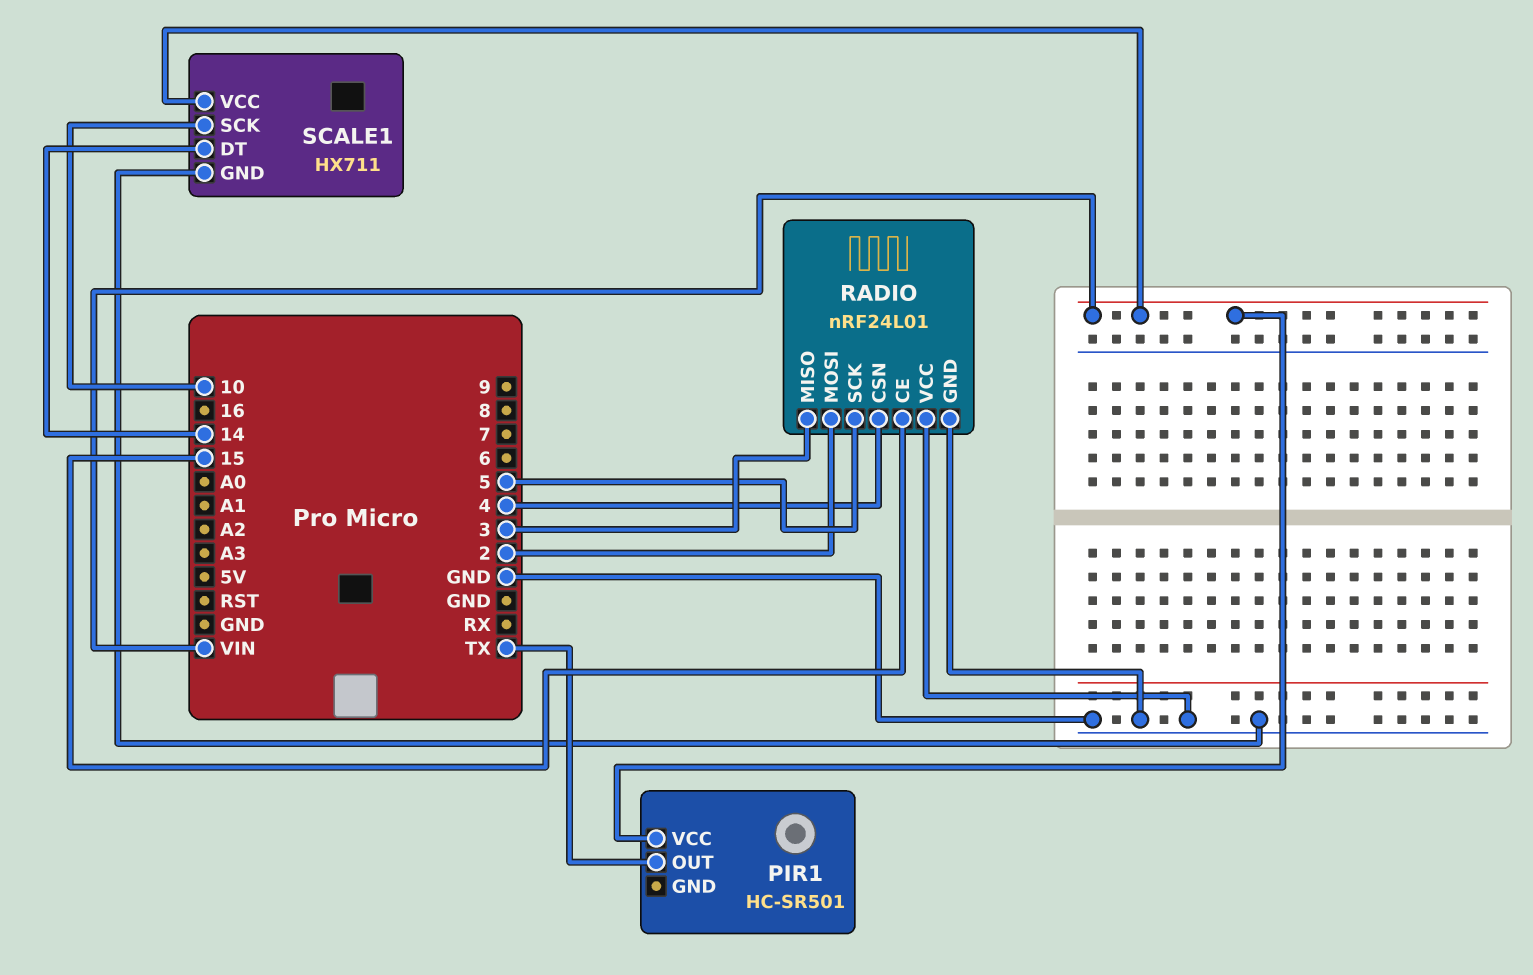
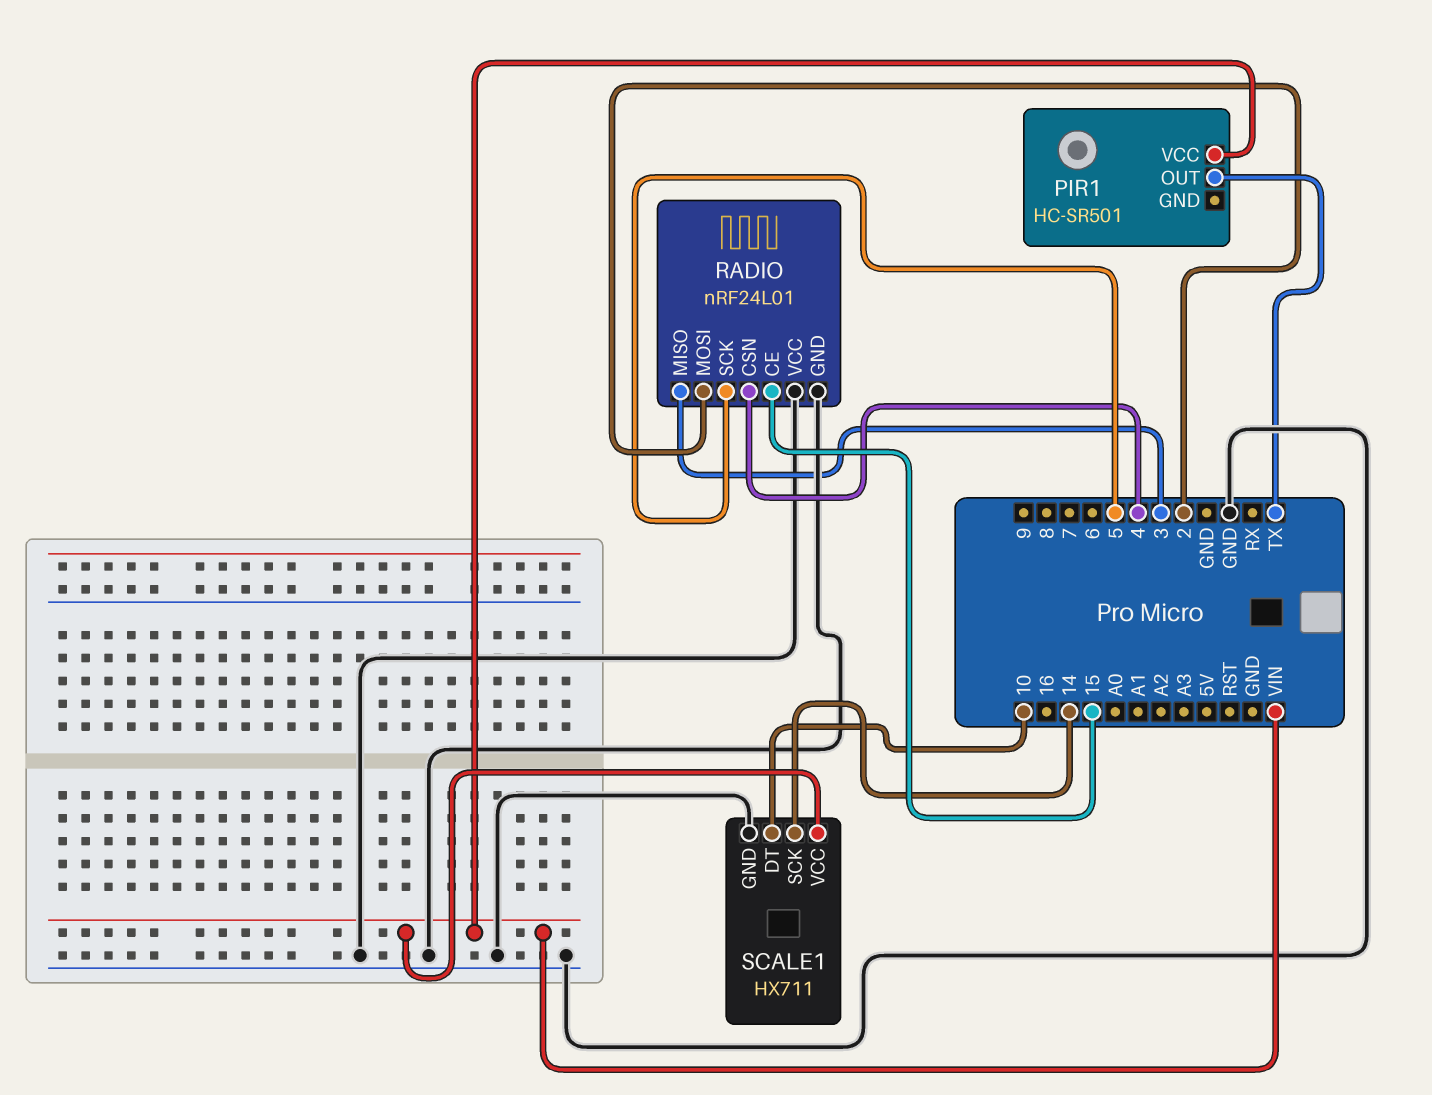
SCALE1 pin DT: 14 -> 10
SCALE1 pin SCK: 10 -> 14

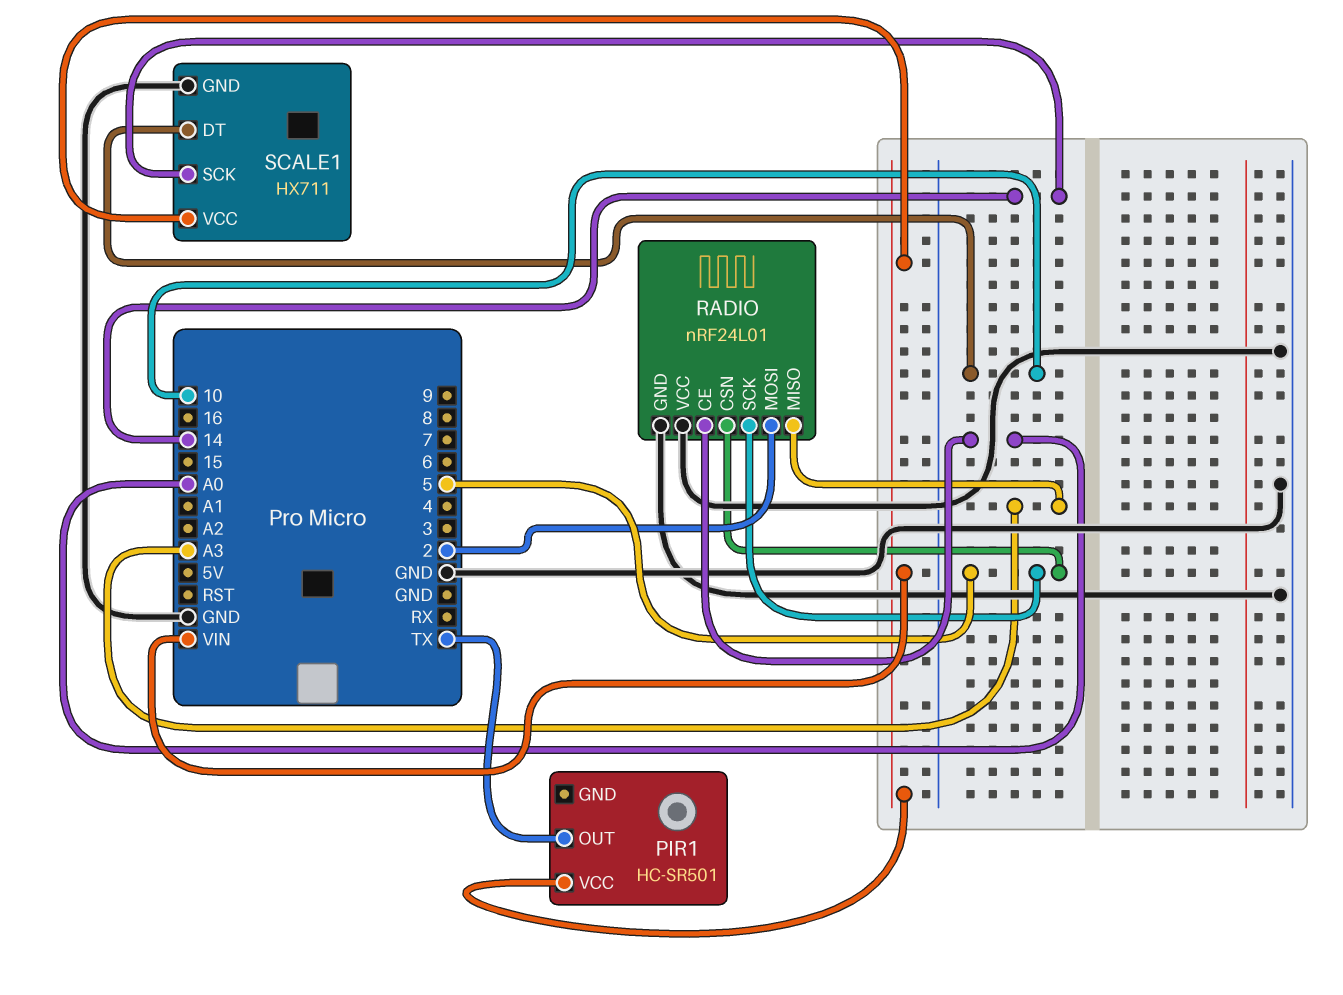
RADIO pin CE: 15 -> A0
RADIO pin CSN: 4 -> 5
RADIO pin MISO: 3 -> A3

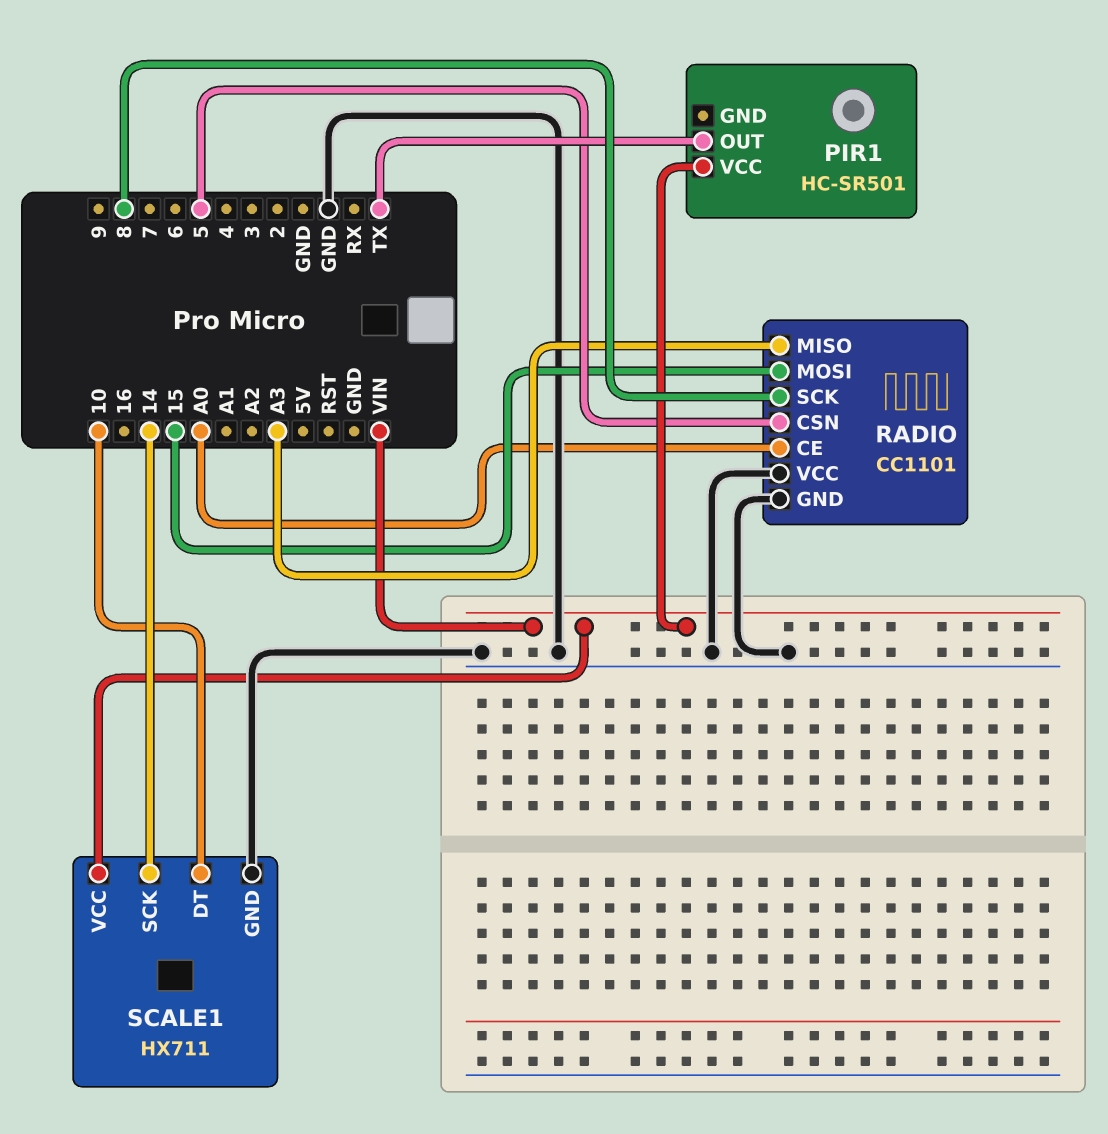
RADIO: nRF24L01 -> CC1101
RADIO pin MOSI: 2 -> 15
RADIO pin SCK: 5 -> 8

